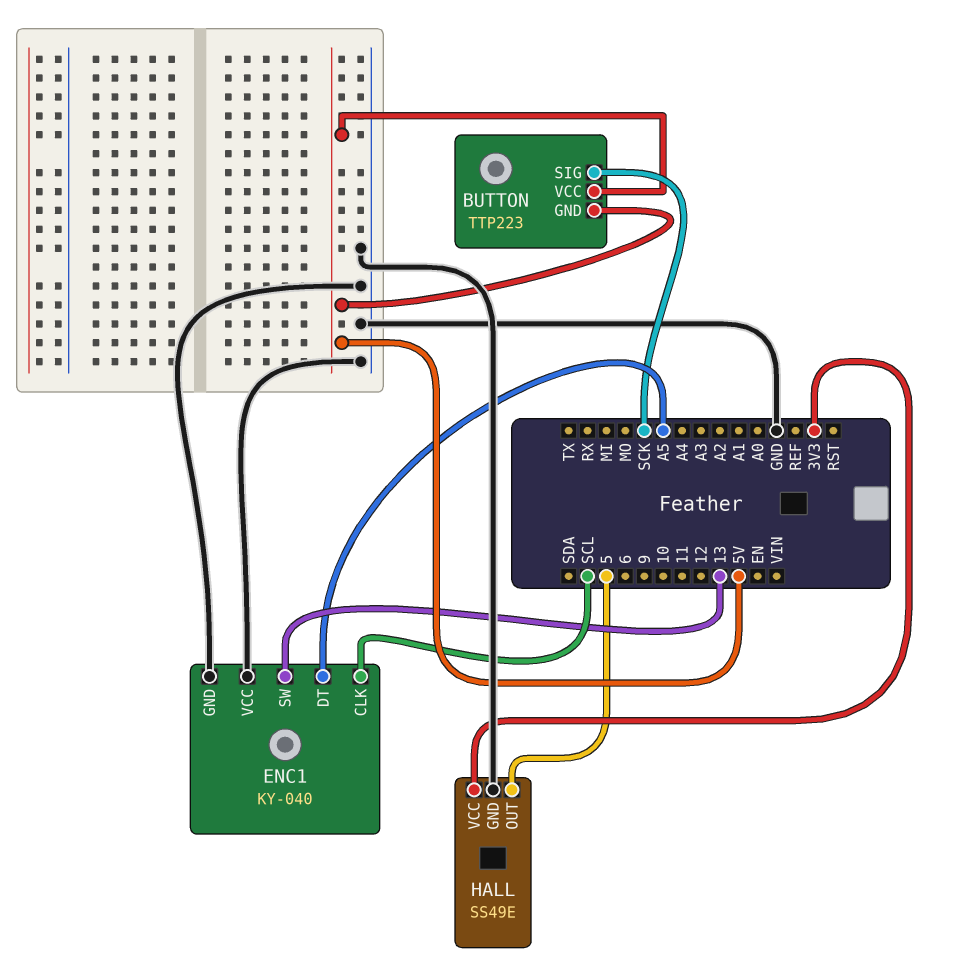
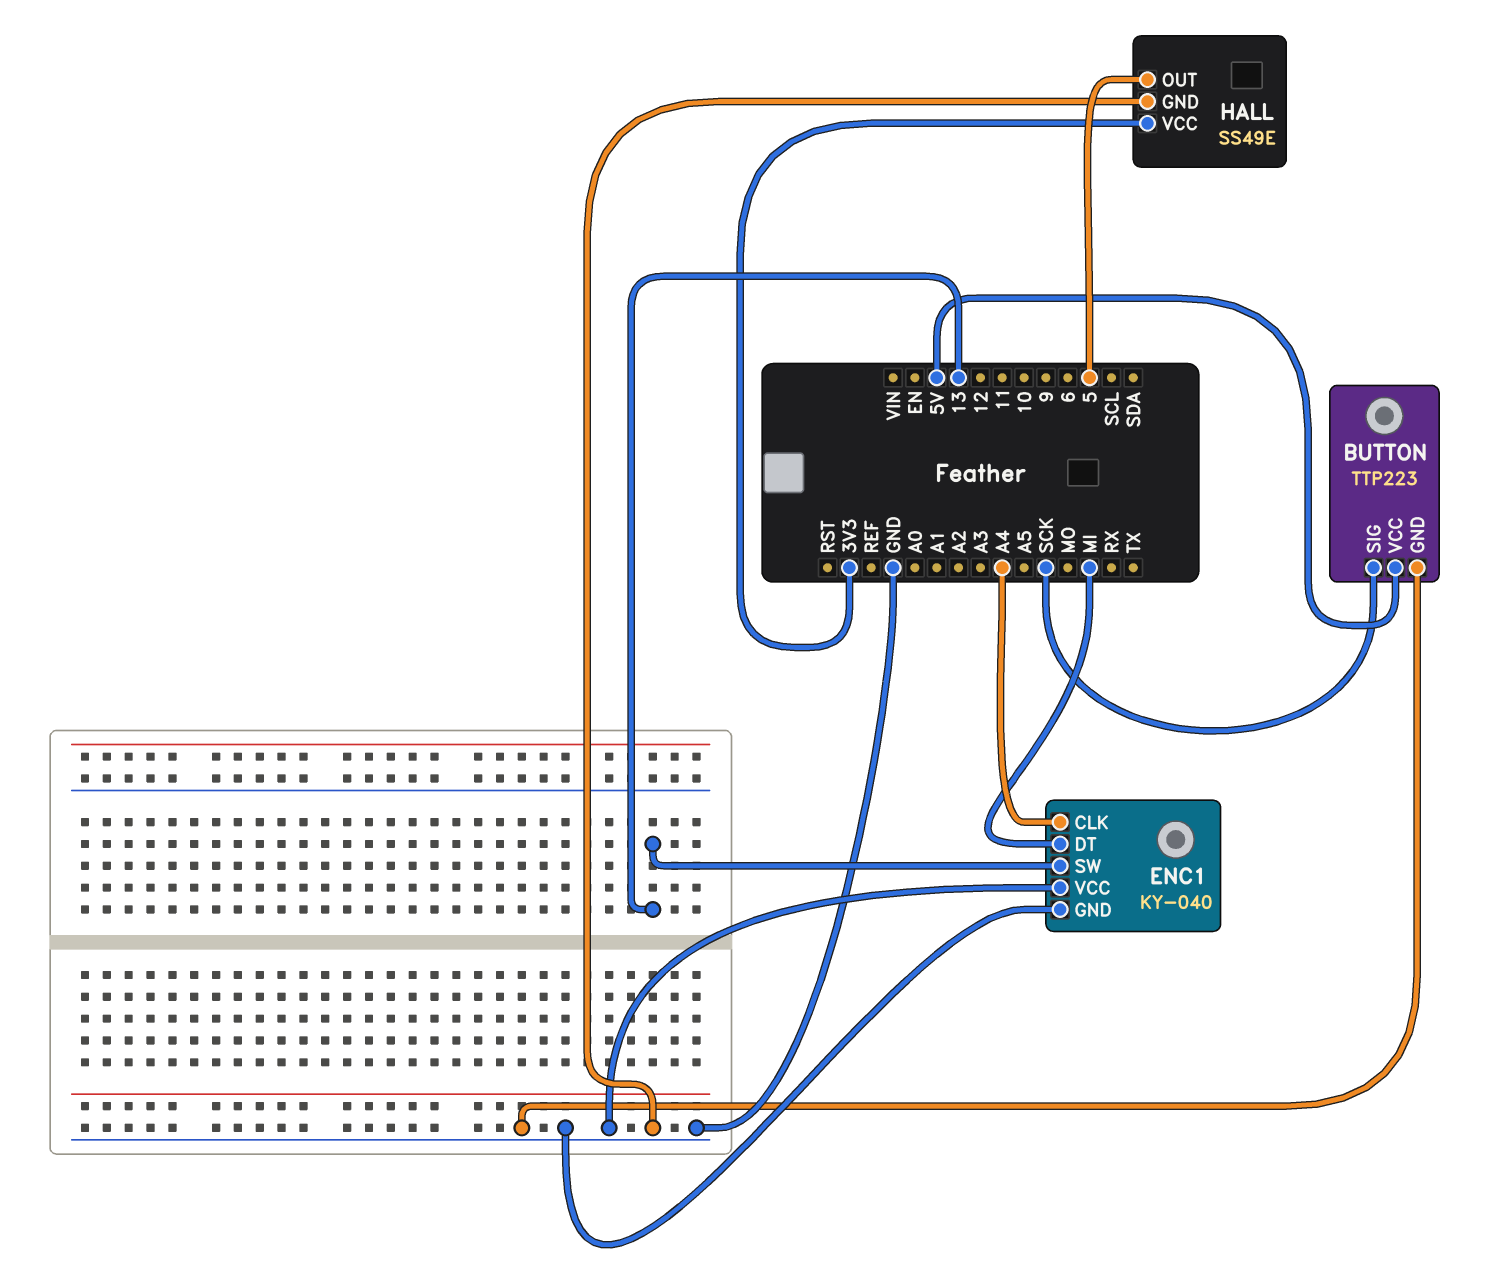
BUTTON pin GND: 5V -> GND
ENC1 pin CLK: SCL -> A4
ENC1 pin DT: A5 -> MI

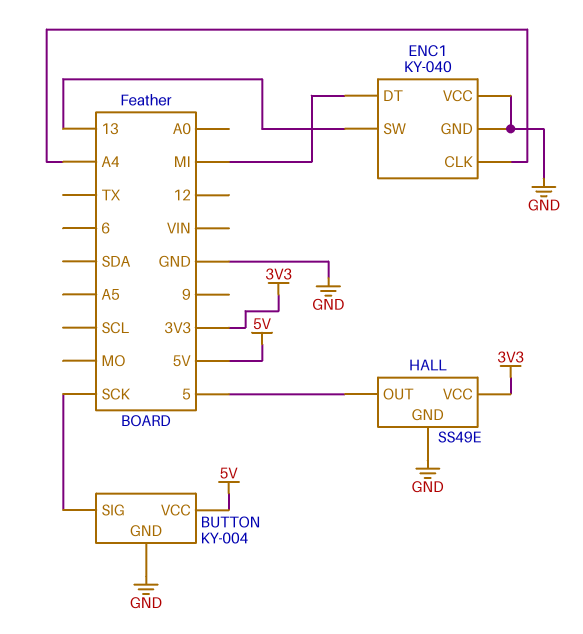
BUTTON: TTP223 -> KY-004

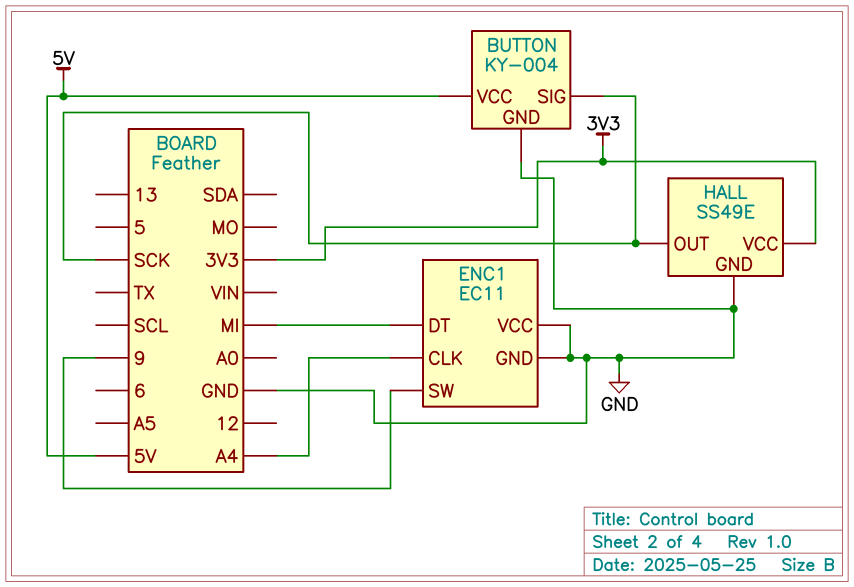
ENC1: KY-040 -> EC11
ENC1 pin SW: 13 -> 9
HALL pin OUT: 5 -> SCK

